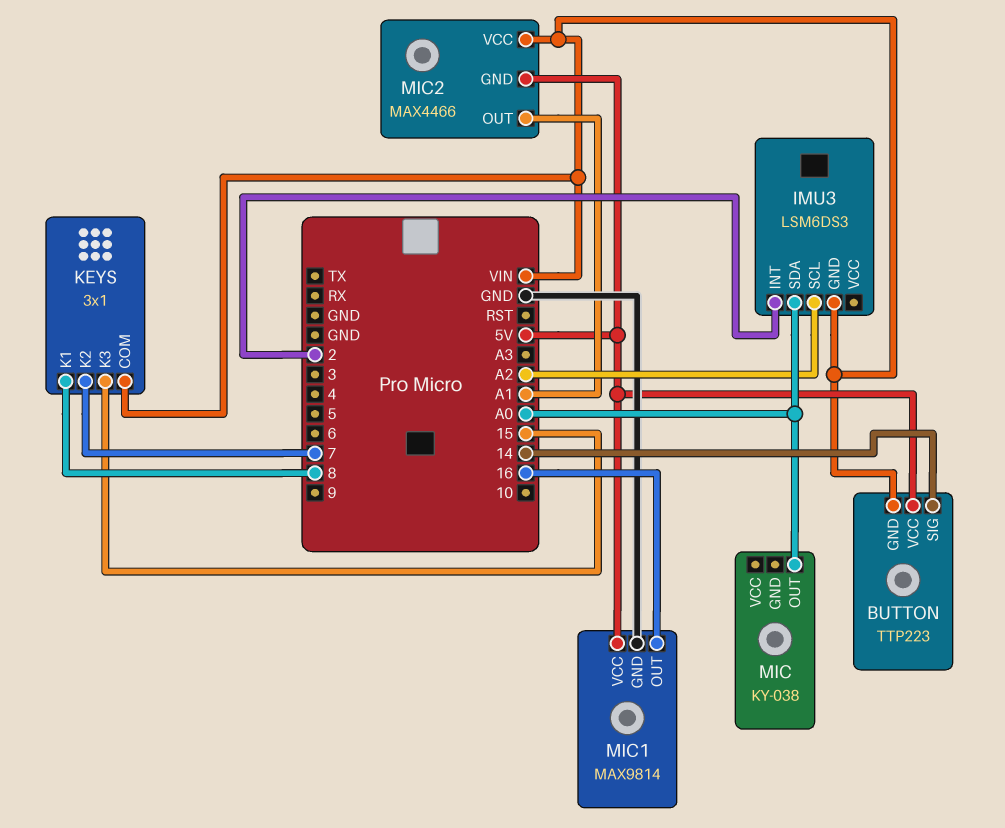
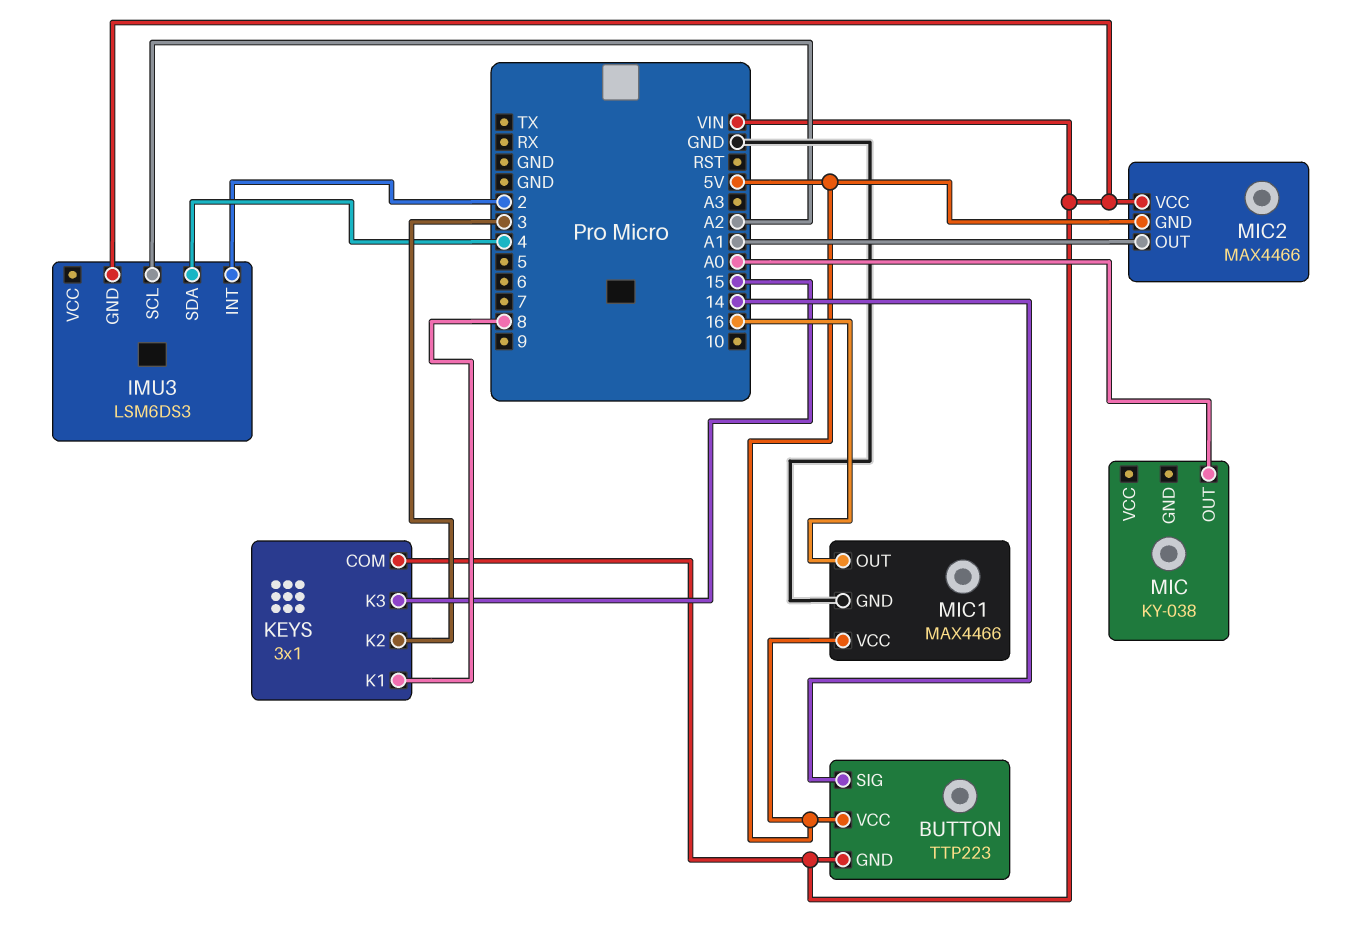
IMU3 pin SDA: A0 -> 4
KEYS pin K2: 7 -> 3
MIC1: MAX9814 -> MAX4466

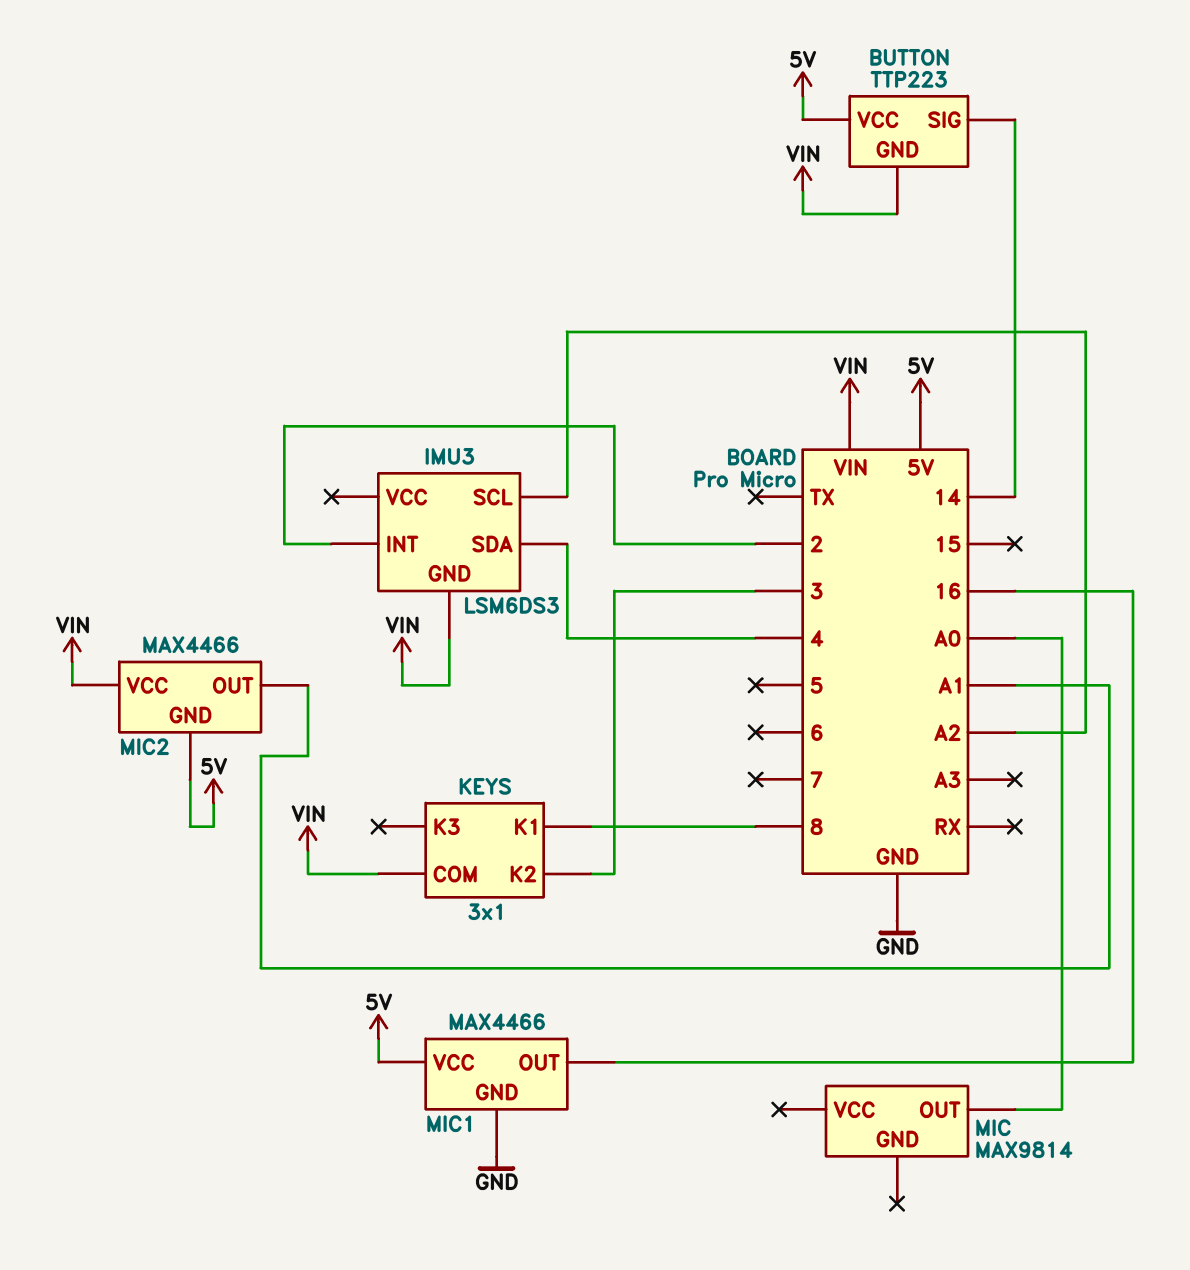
KEYS pin K3: 15 -> none
MIC: KY-038 -> MAX9814

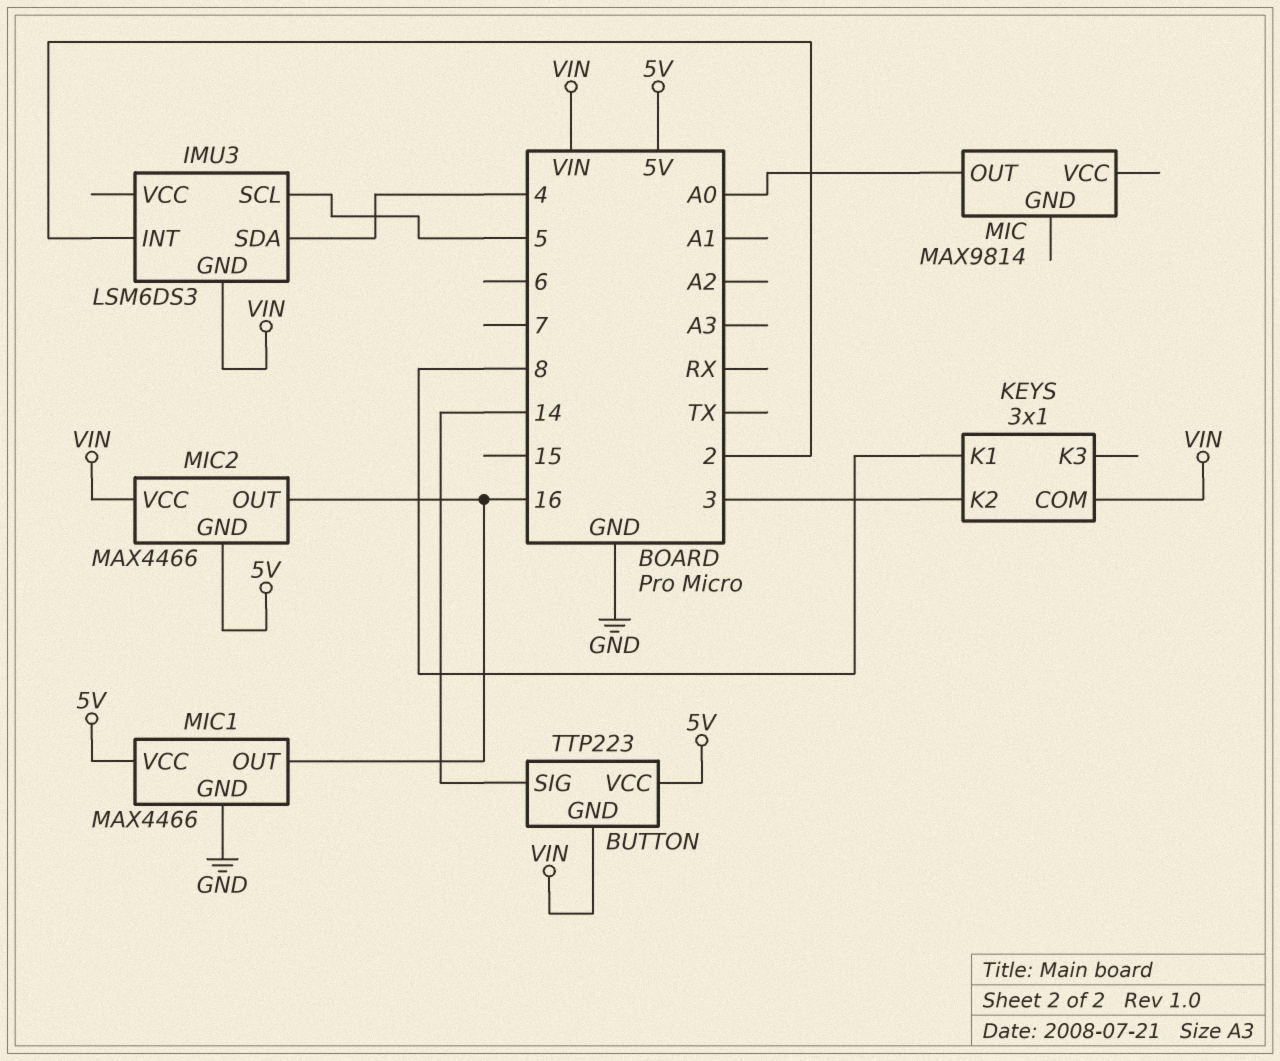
IMU3 pin SCL: A2 -> 5
MIC2 pin OUT: A1 -> 16

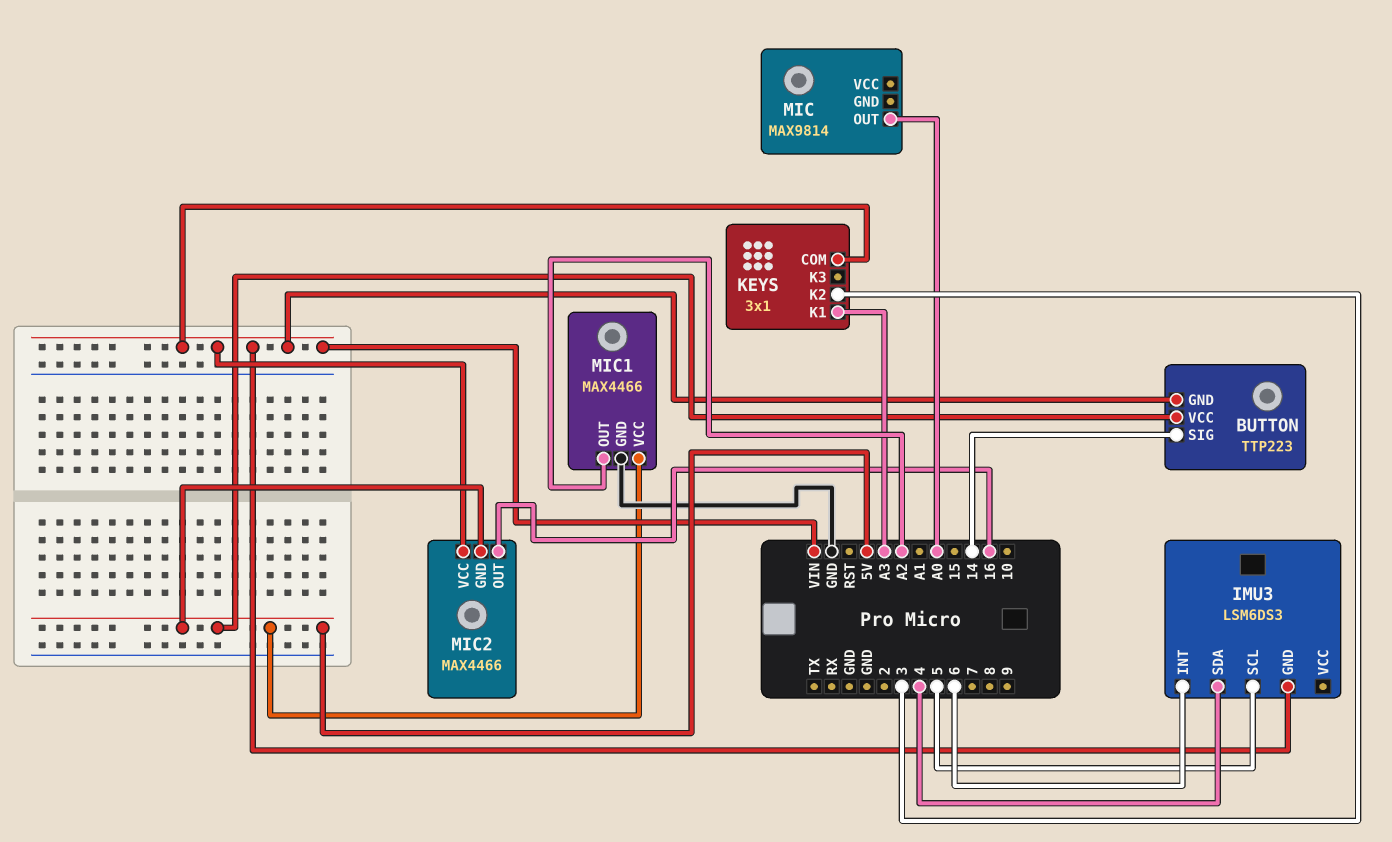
IMU3 pin INT: 2 -> 6
KEYS pin K1: 8 -> A3
MIC1 pin OUT: 16 -> A2

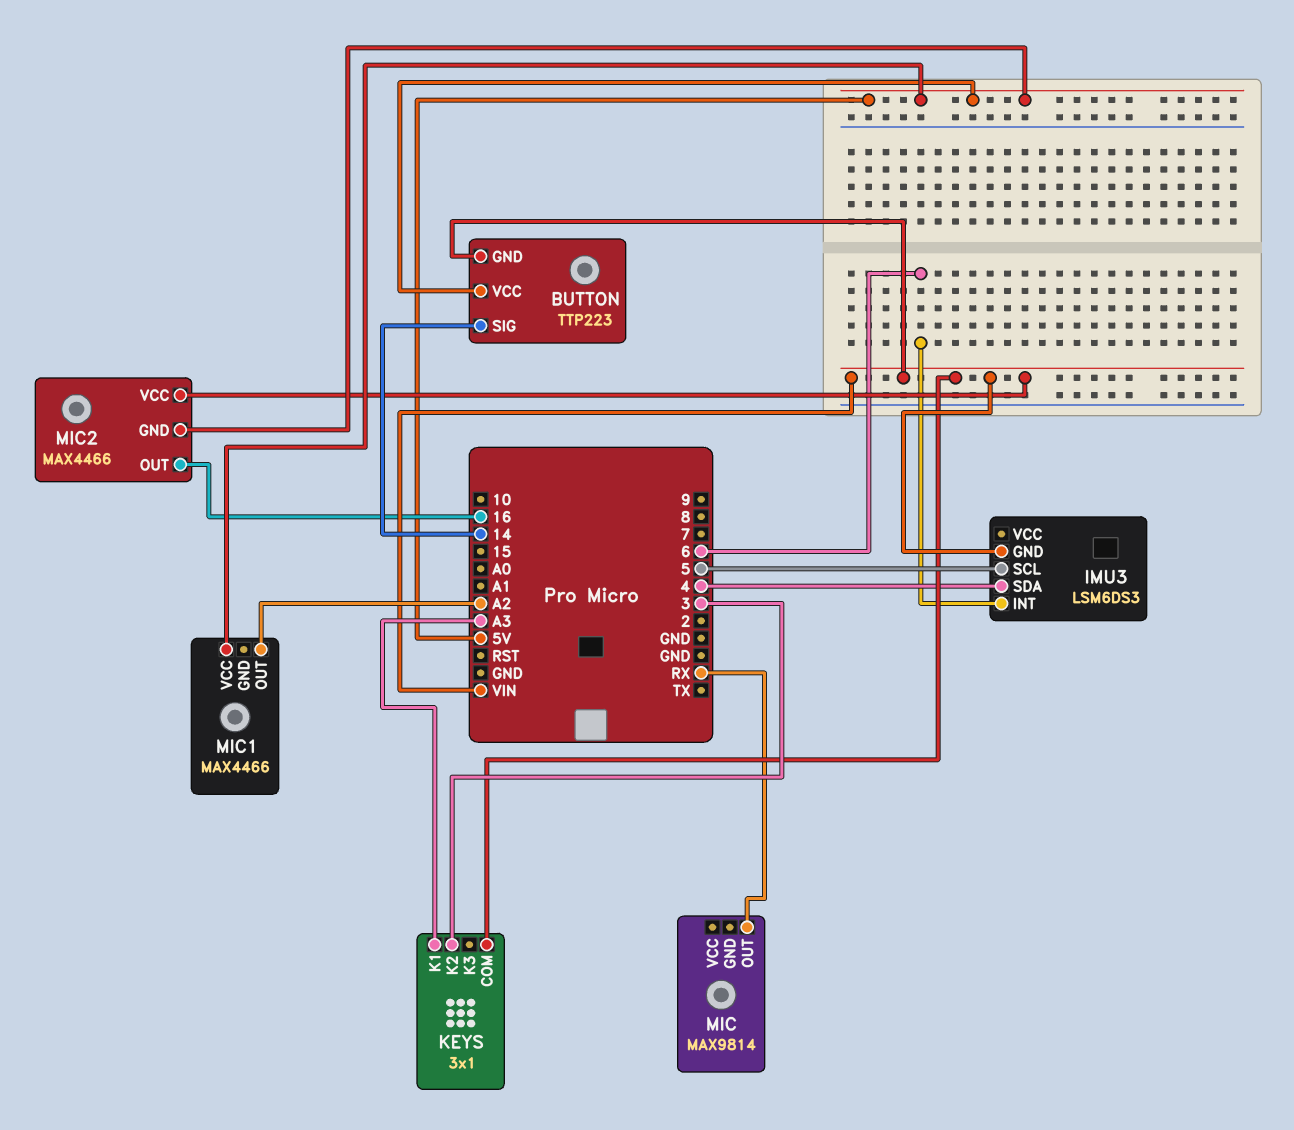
MIC pin OUT: A0 -> RX
MIC1 pin GND: GND -> none

